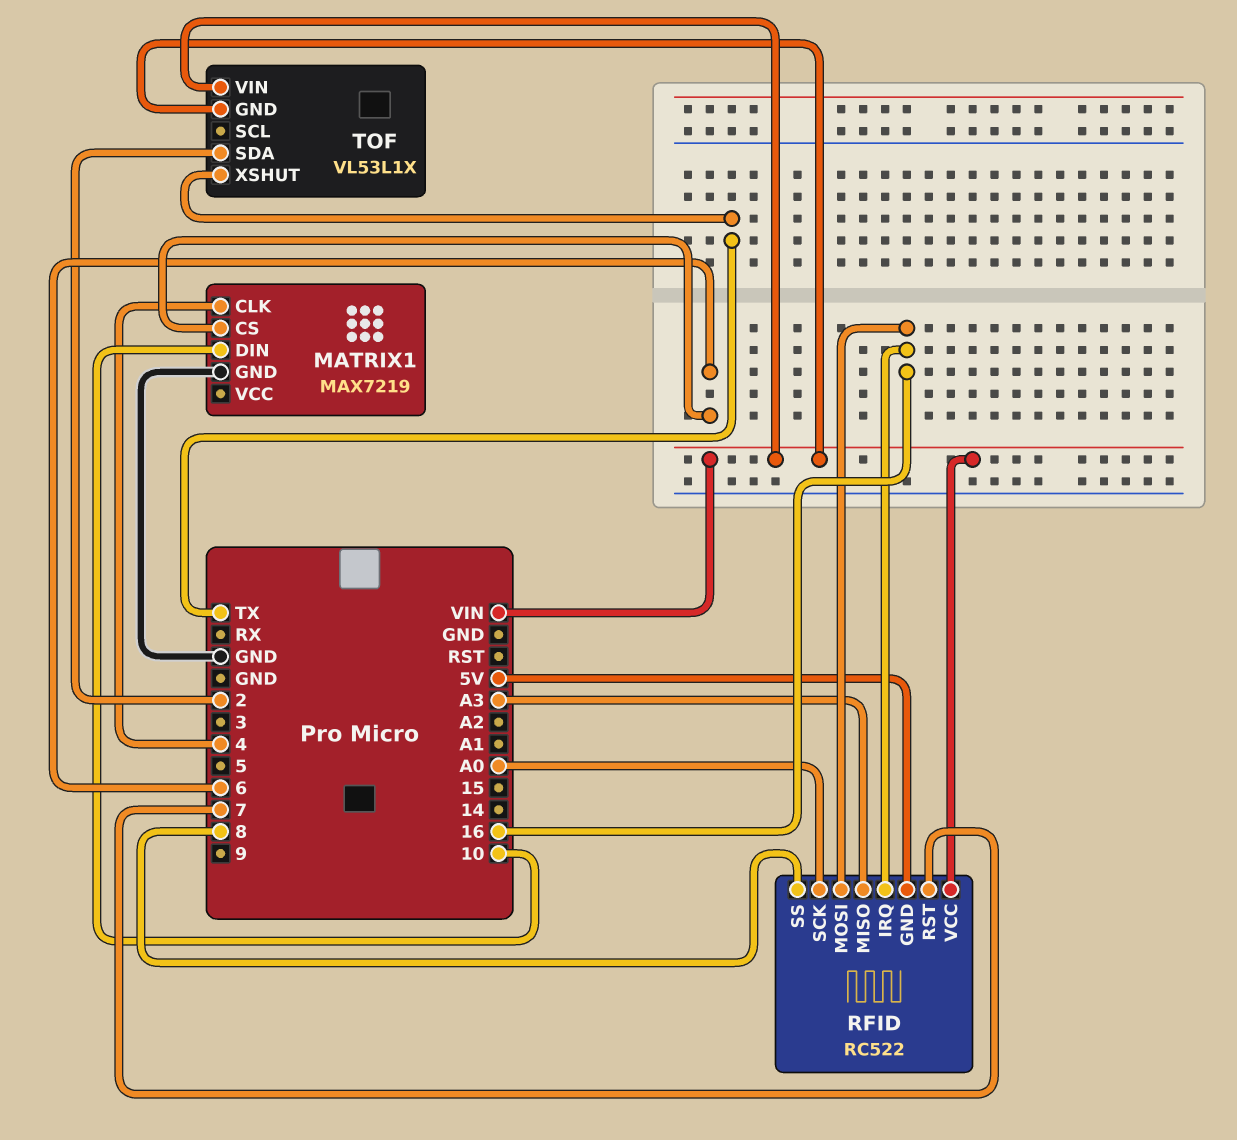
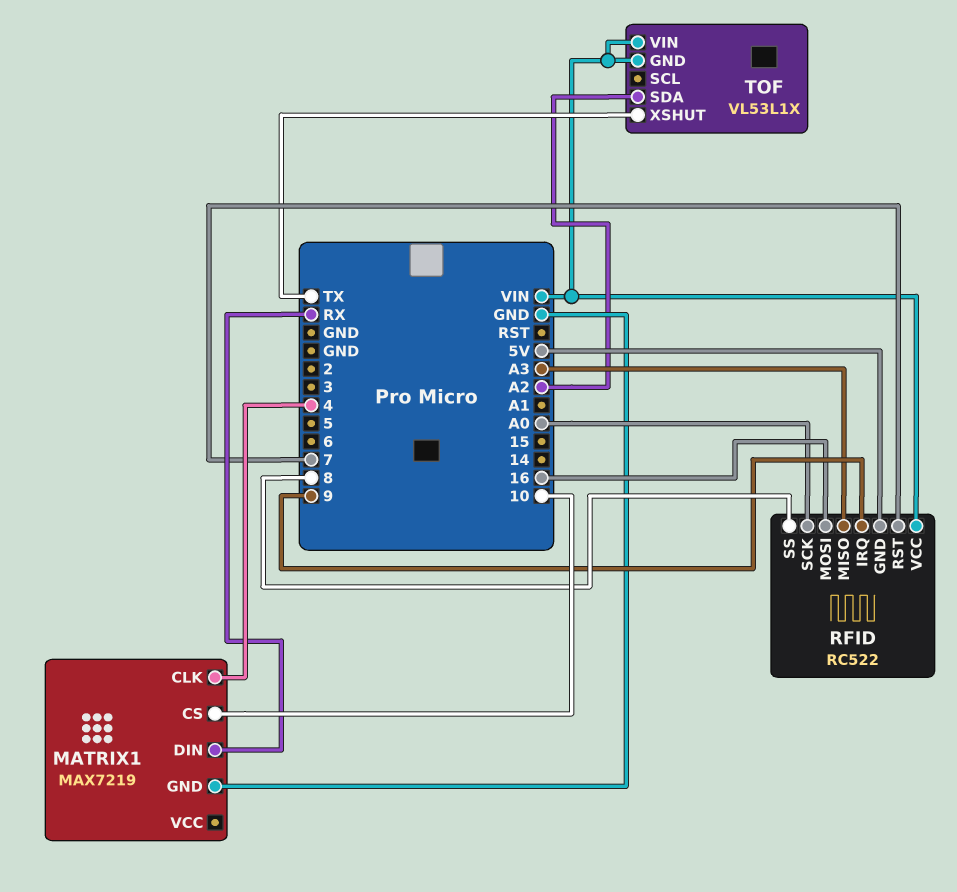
MATRIX1 pin CS: 6 -> 10
MATRIX1 pin DIN: 10 -> RX
RFID pin IRQ: 16 -> 9
TOF pin SDA: 2 -> A2

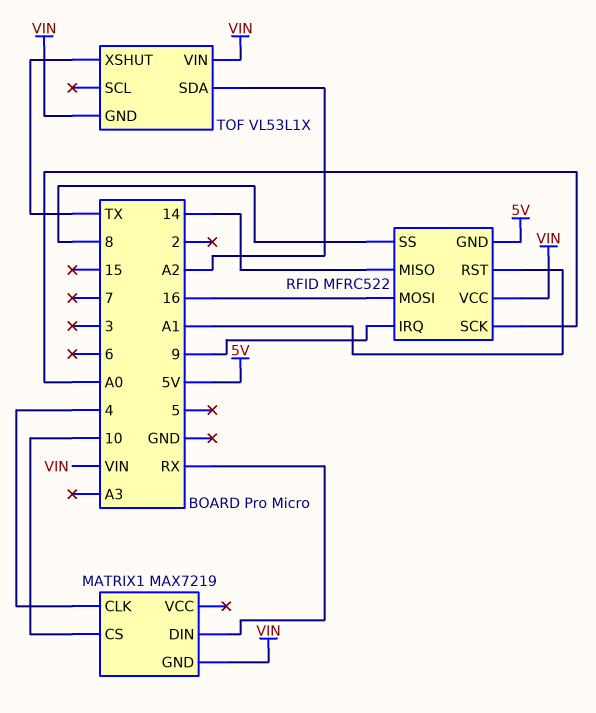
MATRIX1 pin GND: GND -> VIN
RFID: RC522 -> MFRC522
RFID pin MISO: A3 -> 14
RFID pin RST: 7 -> A1

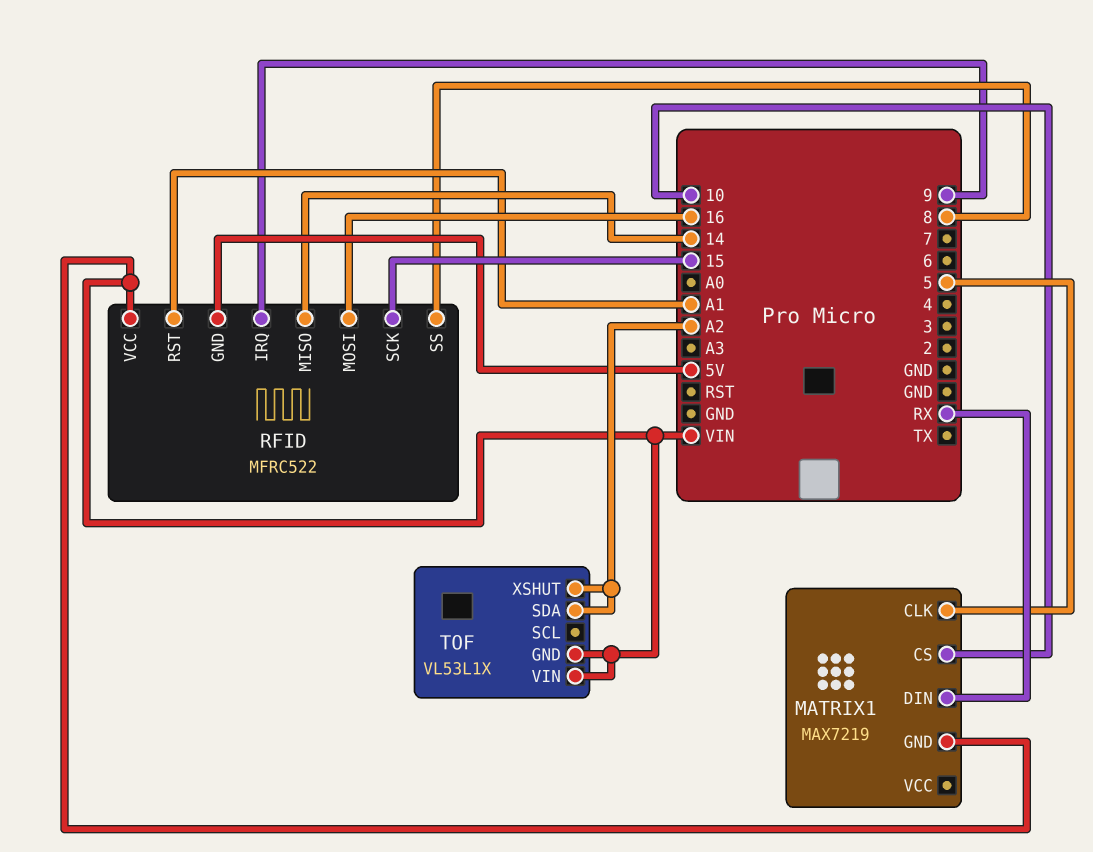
MATRIX1 pin CLK: 4 -> 5
RFID pin SCK: A0 -> 15
TOF pin XSHUT: TX -> A2

